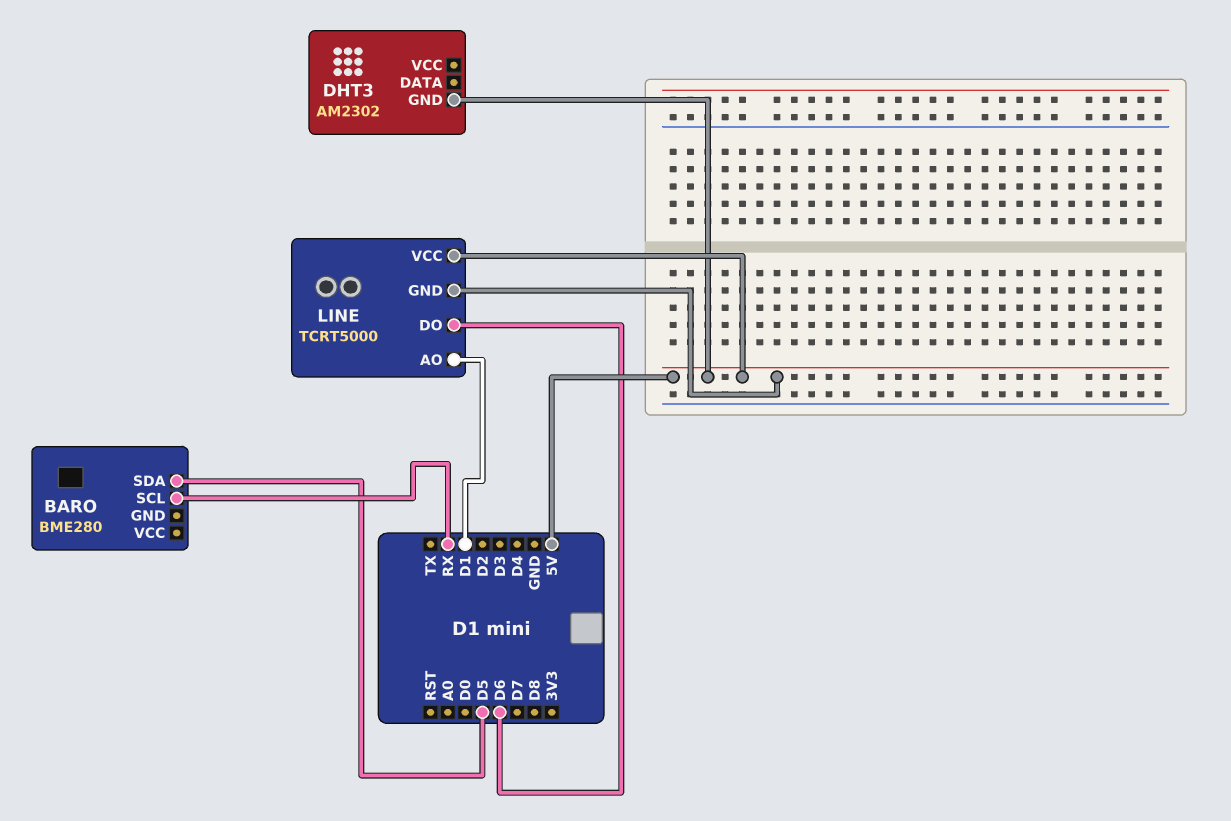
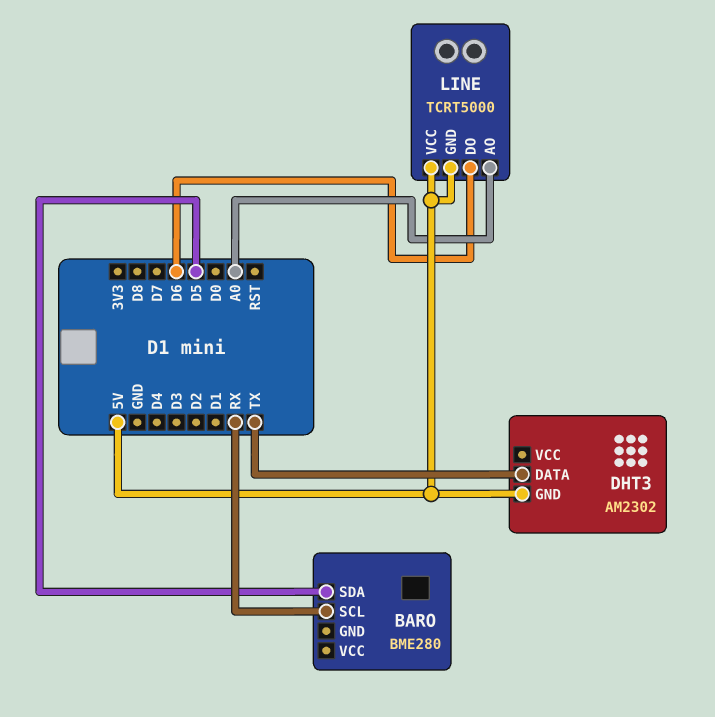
DHT3 pin DATA: none -> TX
LINE pin AO: D1 -> A0

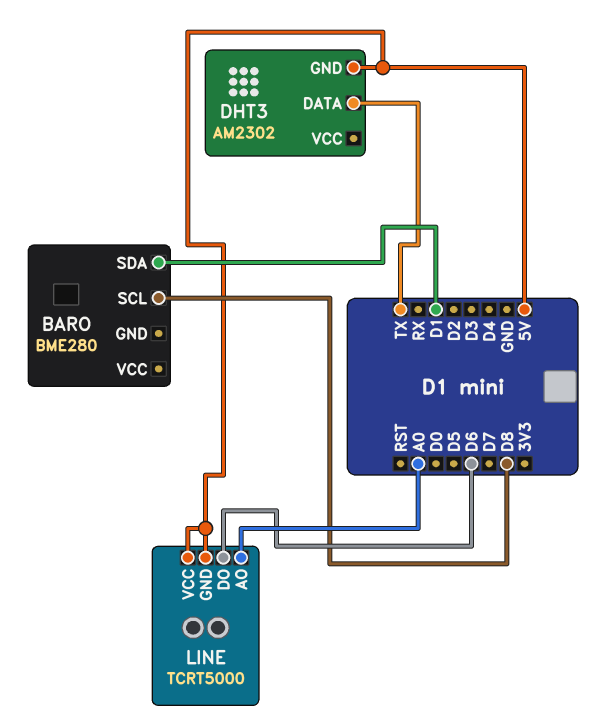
BARO pin SCL: RX -> D8
BARO pin SDA: D5 -> D1

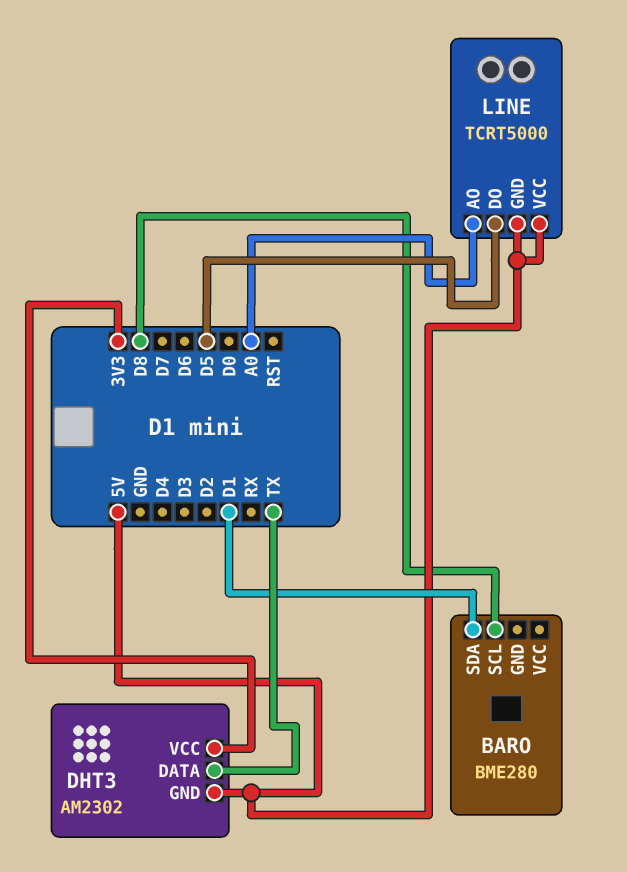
DHT3 pin VCC: none -> 3V3
LINE pin DO: D6 -> D5

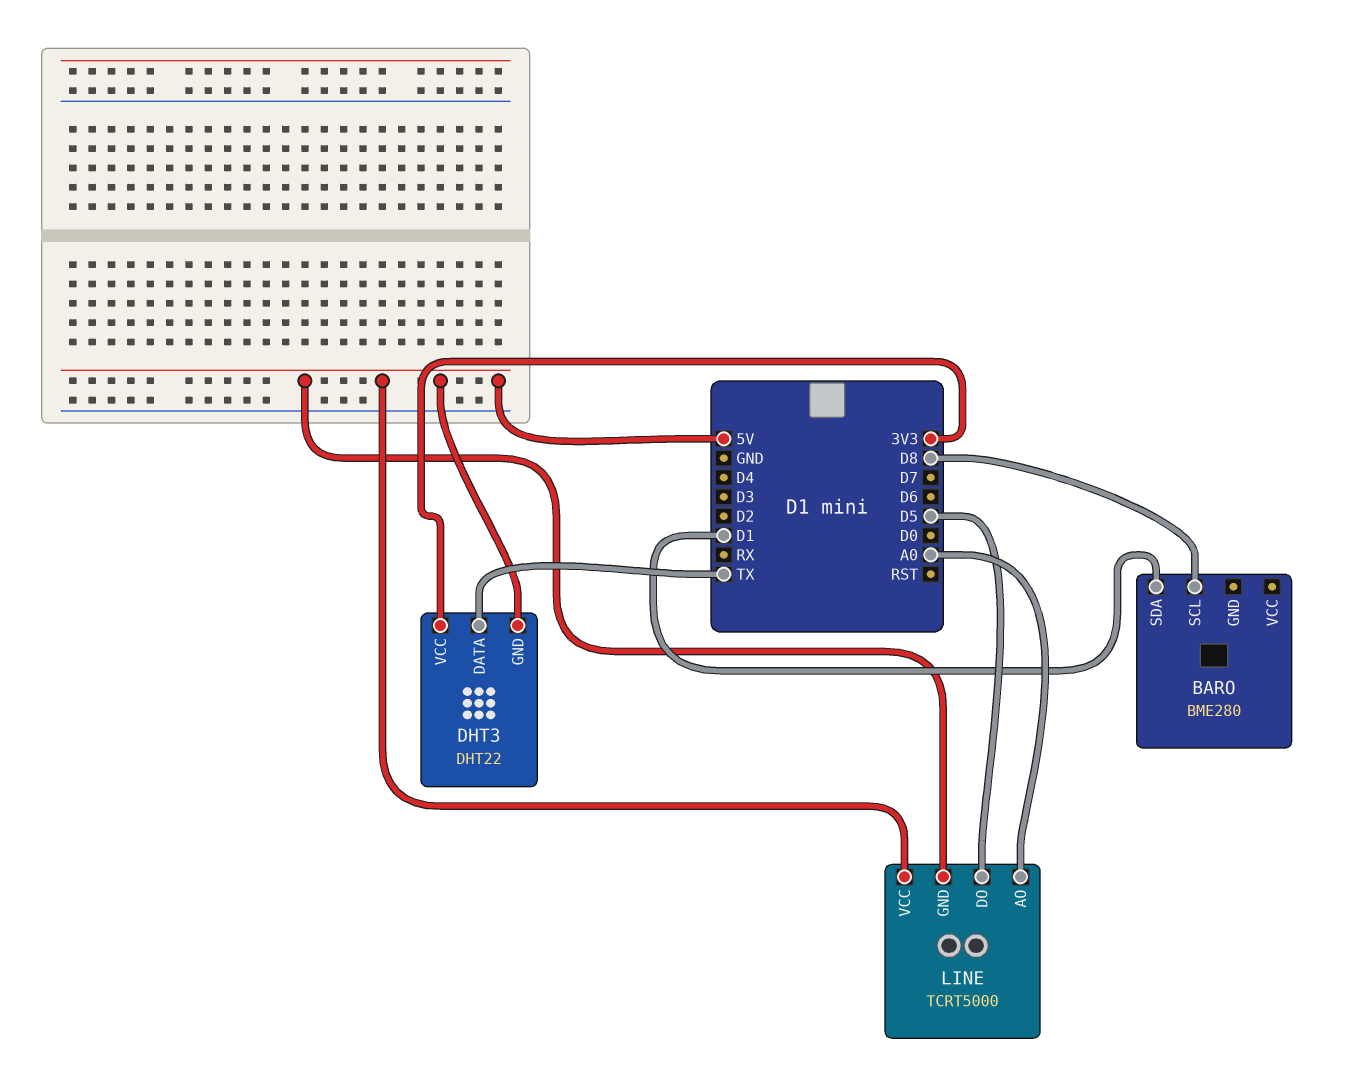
DHT3: AM2302 -> DHT22

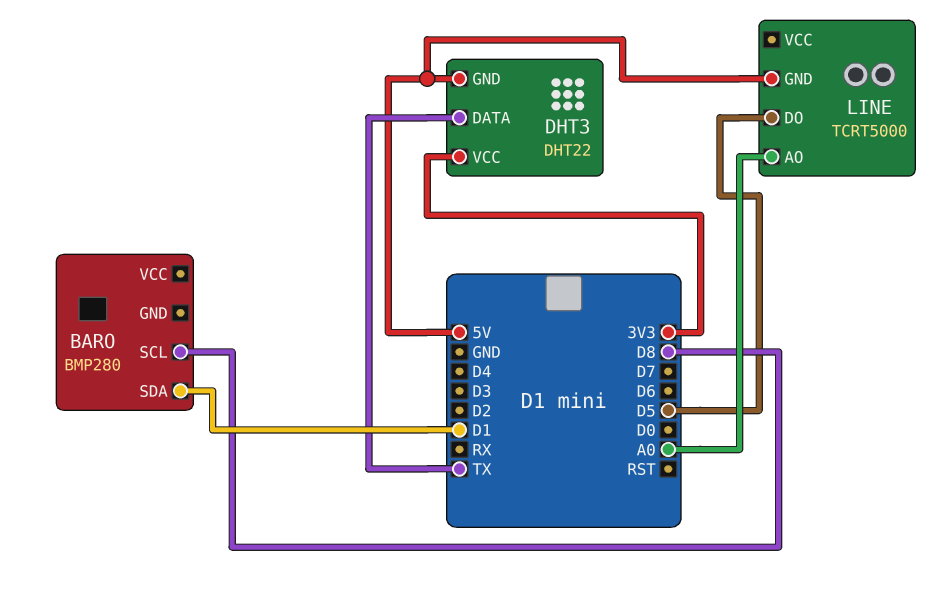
BARO: BME280 -> BMP280
LINE pin VCC: 5V -> none

